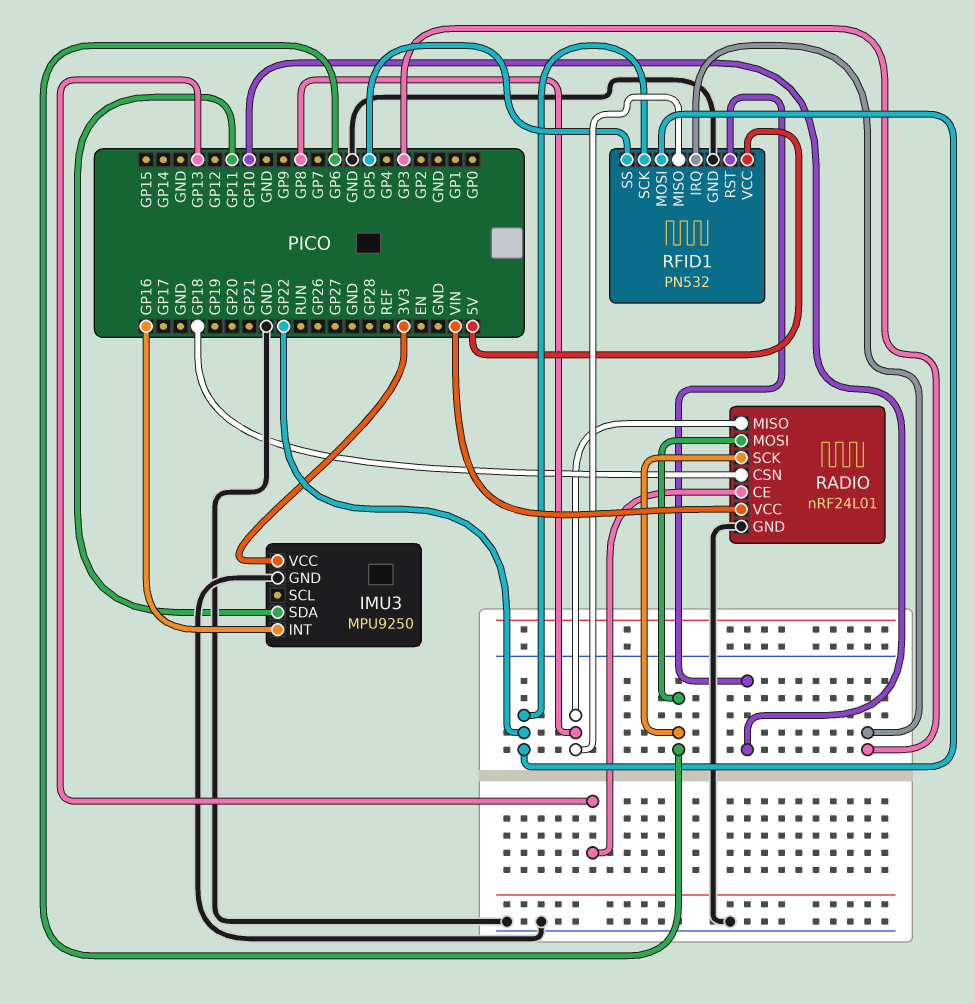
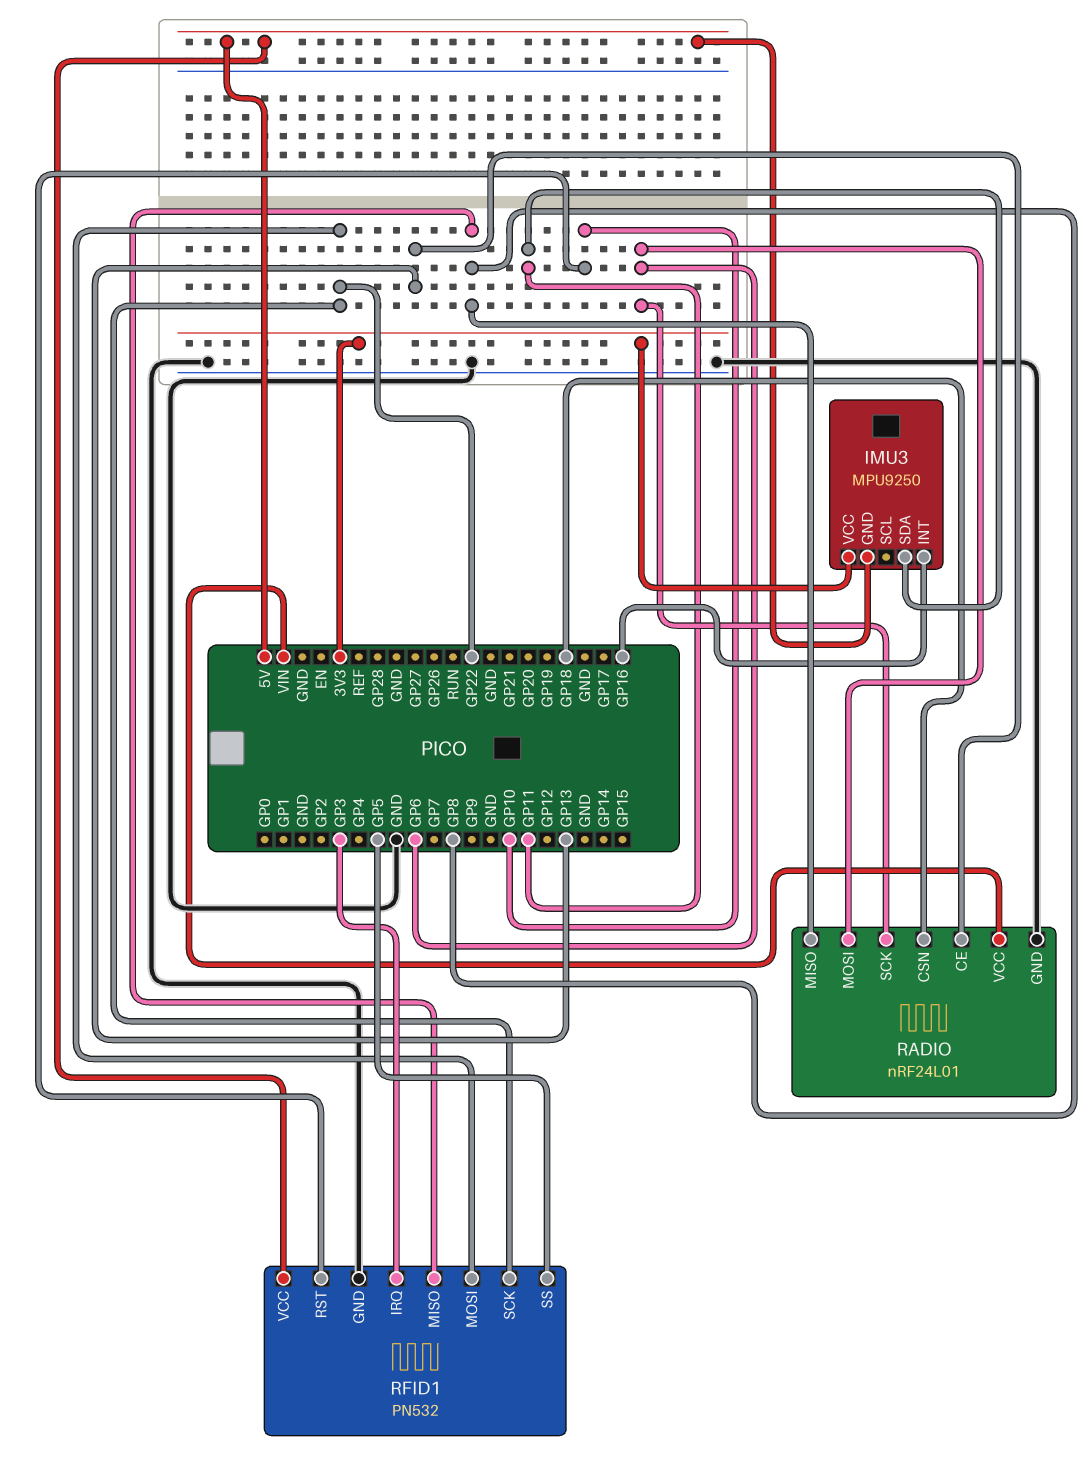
IMU3 pin GND: GND -> 5V

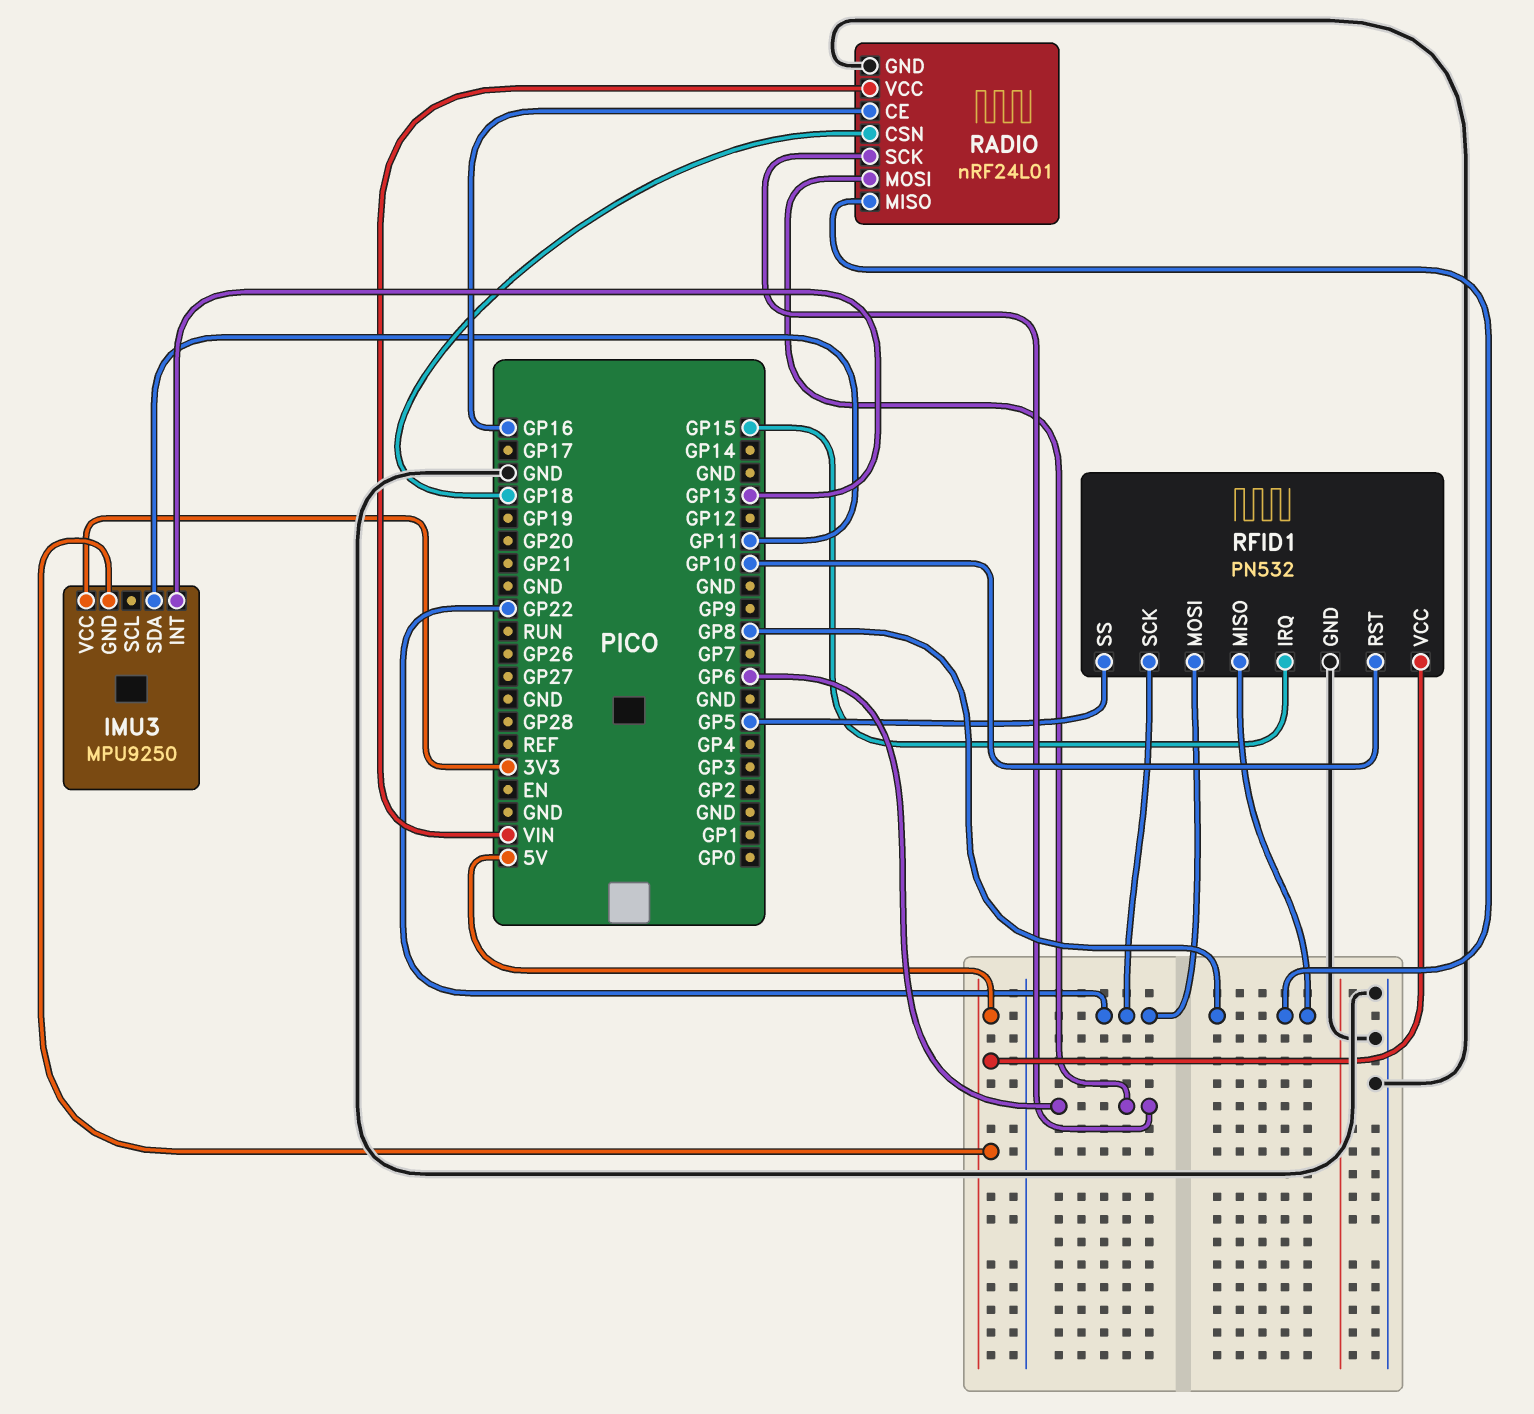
IMU3 pin INT: GP16 -> GP13
RADIO pin CE: GP13 -> GP16
RFID1 pin IRQ: GP3 -> GP15

